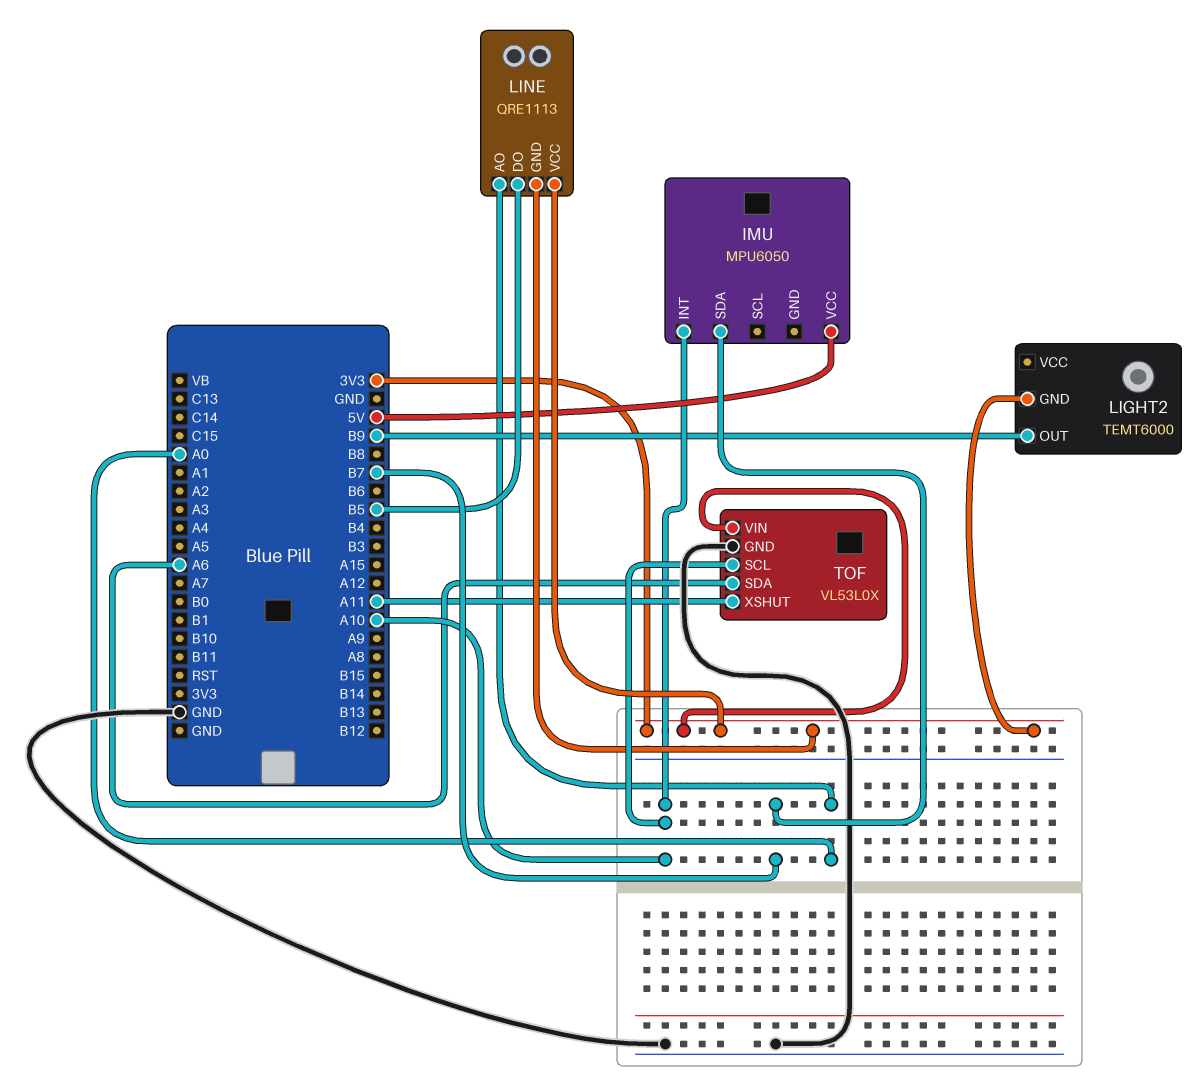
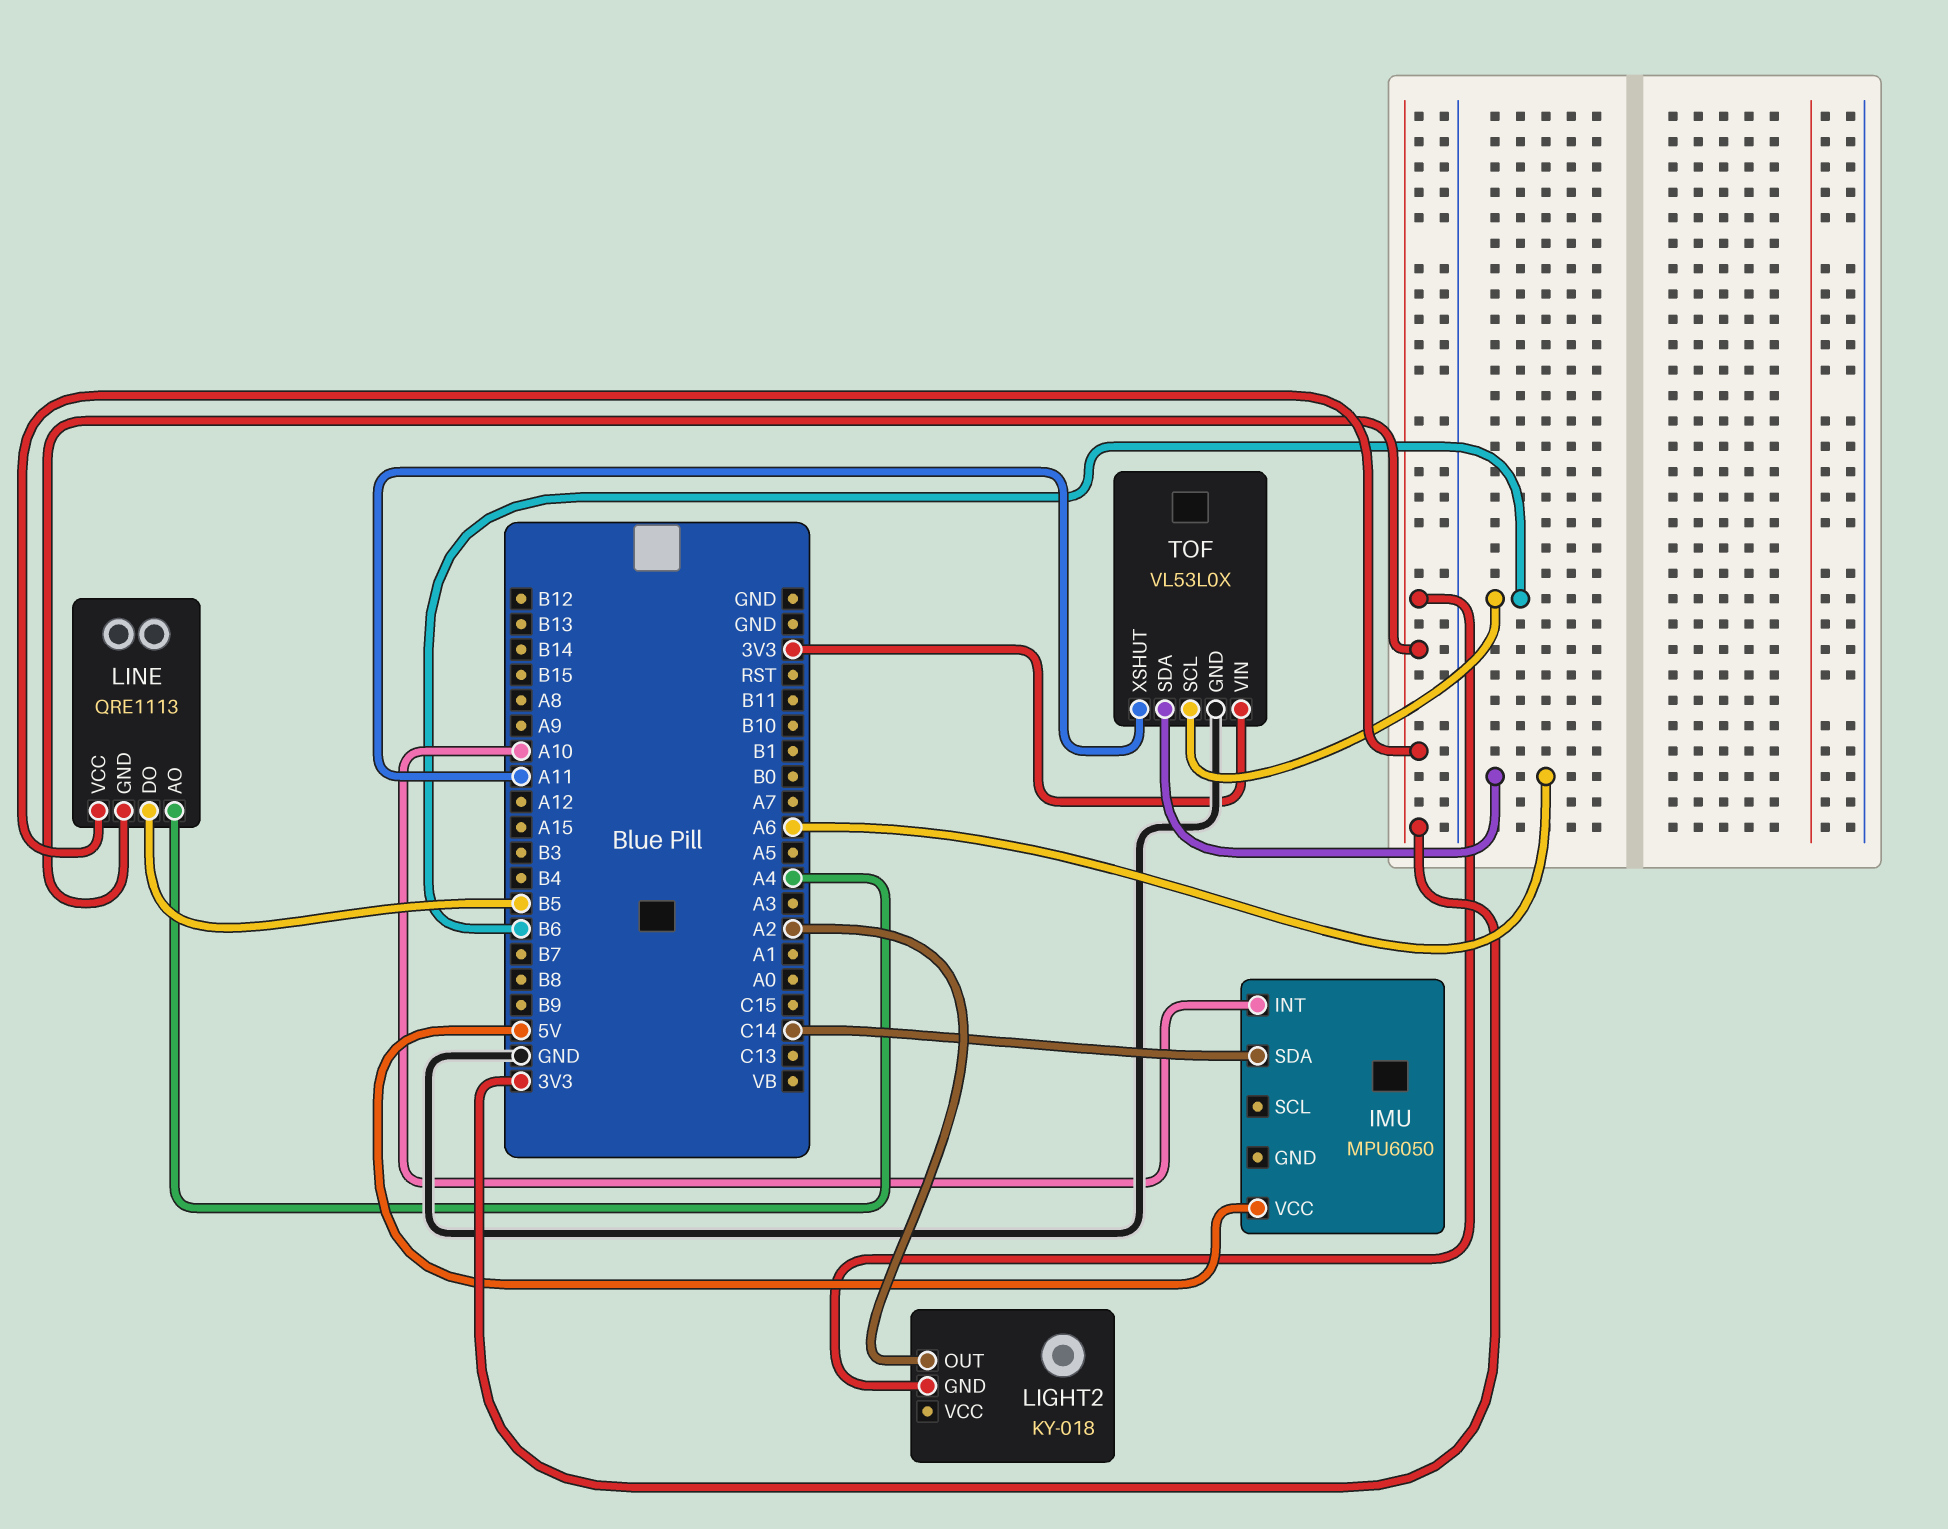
IMU pin SDA: B7 -> C14
LIGHT2: TEMT6000 -> KY-018
LIGHT2 pin OUT: B9 -> A2
LINE pin AO: A0 -> A4
TOF pin SCL: A10 -> B6

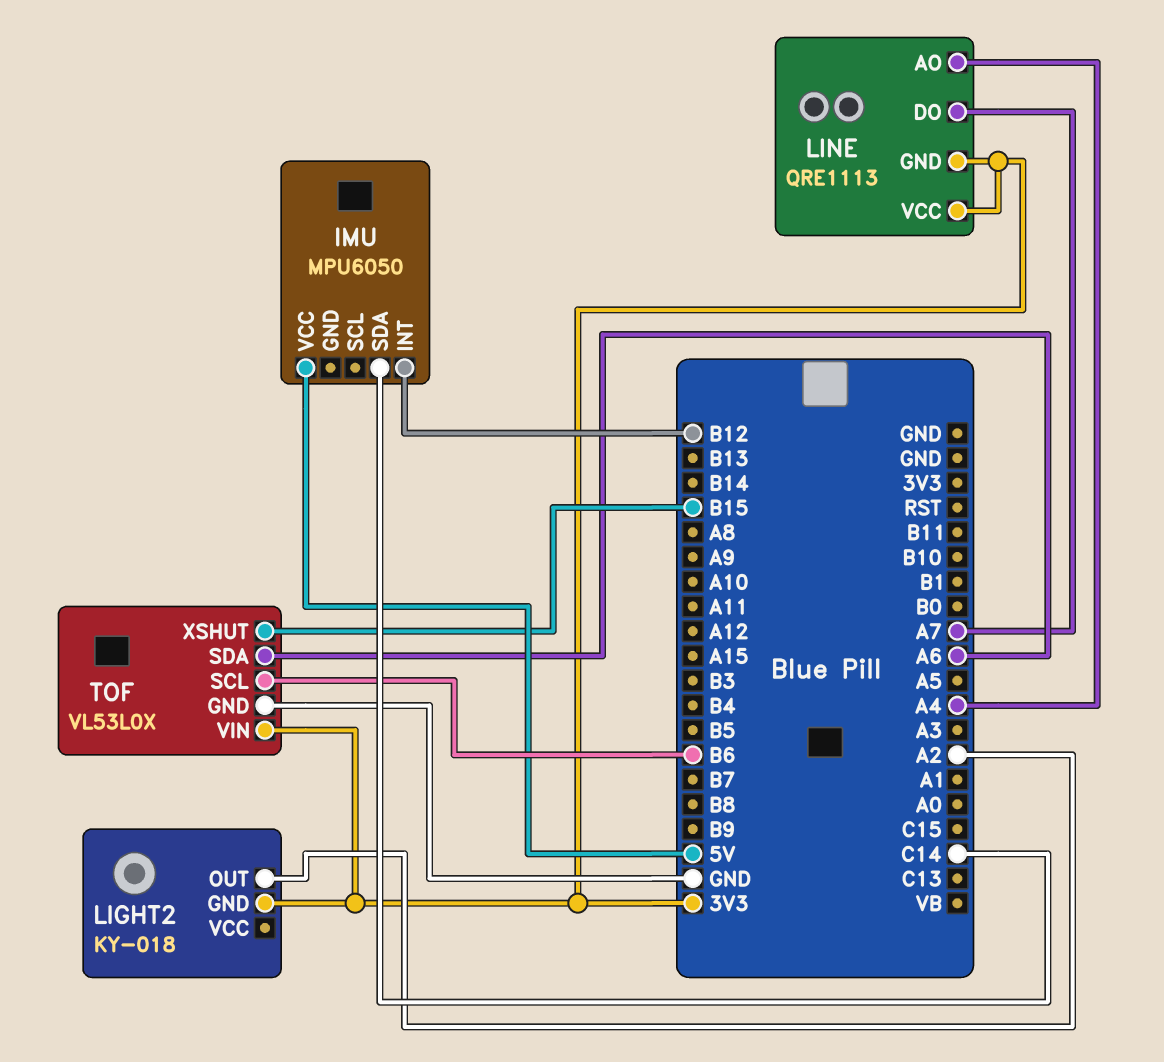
IMU pin INT: A10 -> B12
LINE pin DO: B5 -> A7
TOF pin XSHUT: A11 -> B15

